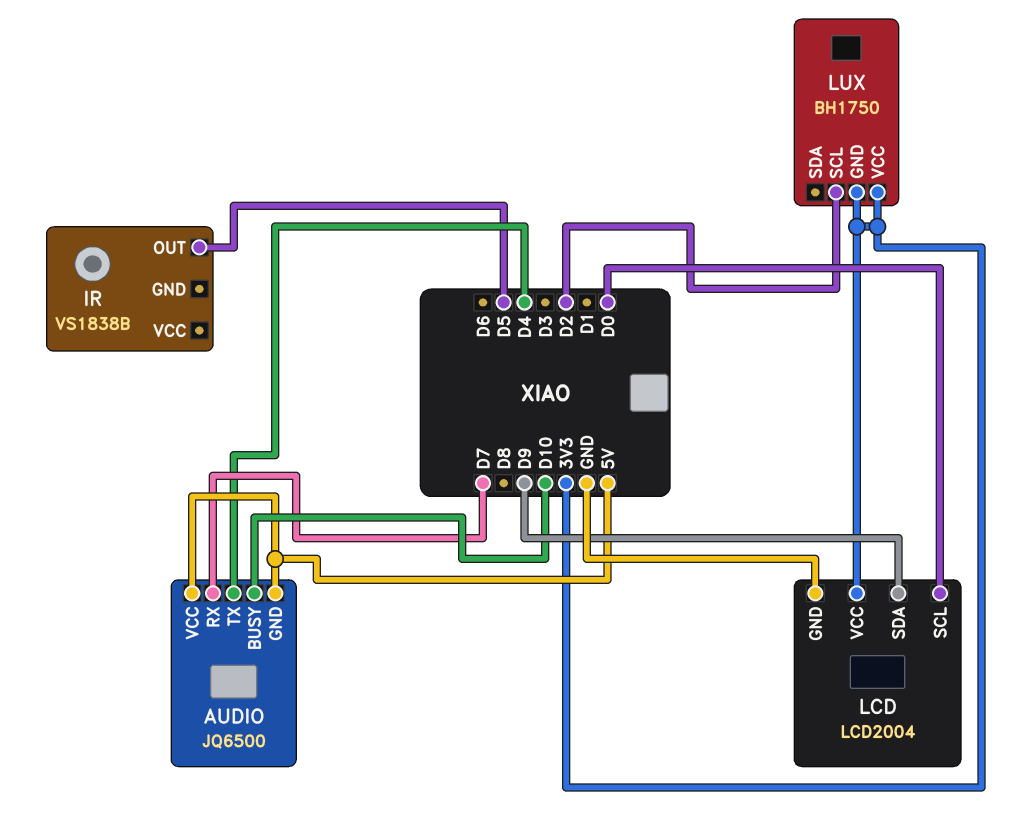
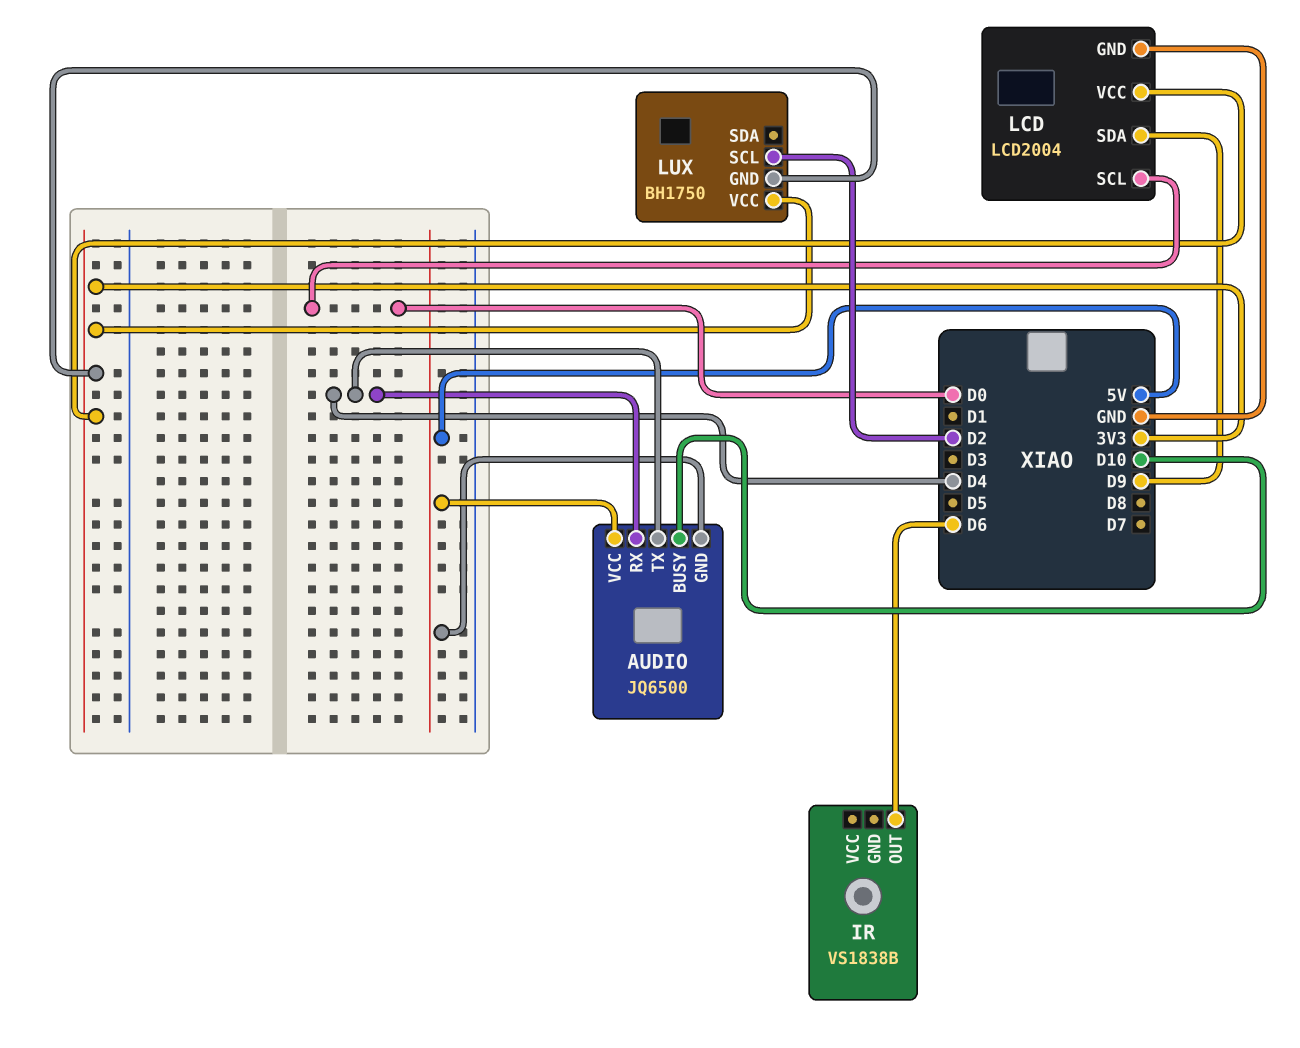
AUDIO pin RX: D7 -> D4
IR pin OUT: D5 -> D6

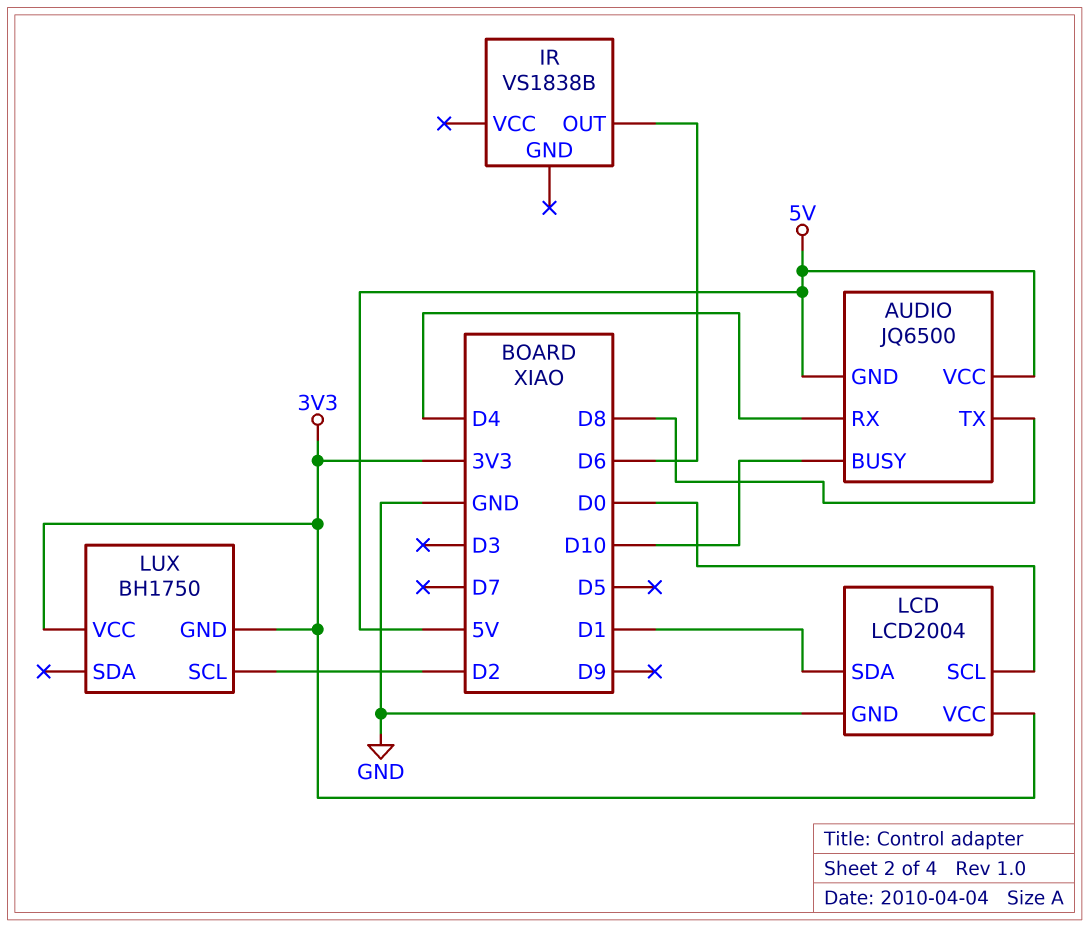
AUDIO pin TX: D4 -> D8
LCD pin SDA: D9 -> D1

